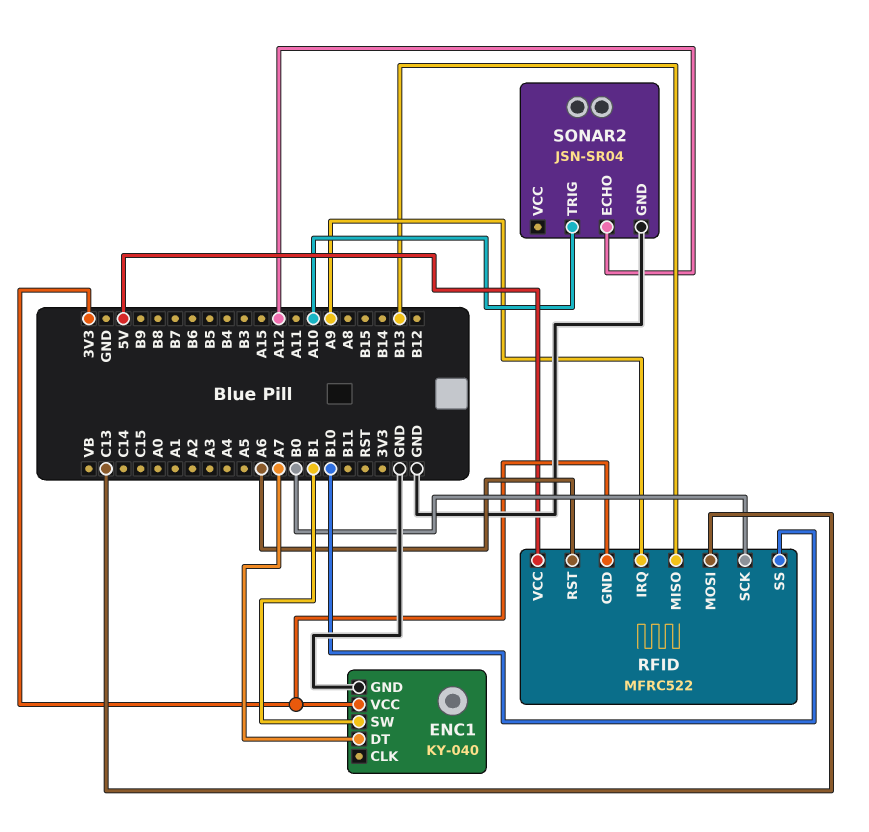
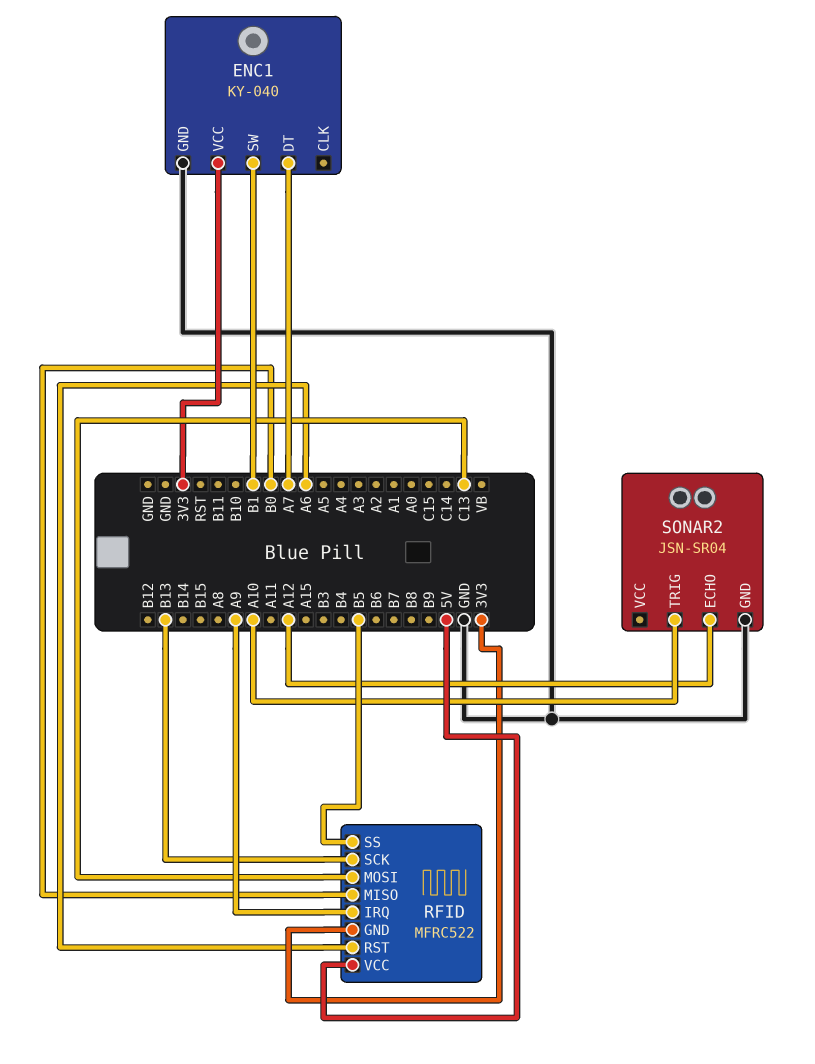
RFID pin MISO: B13 -> B0
RFID pin SCK: B0 -> B13
RFID pin SS: B10 -> B5

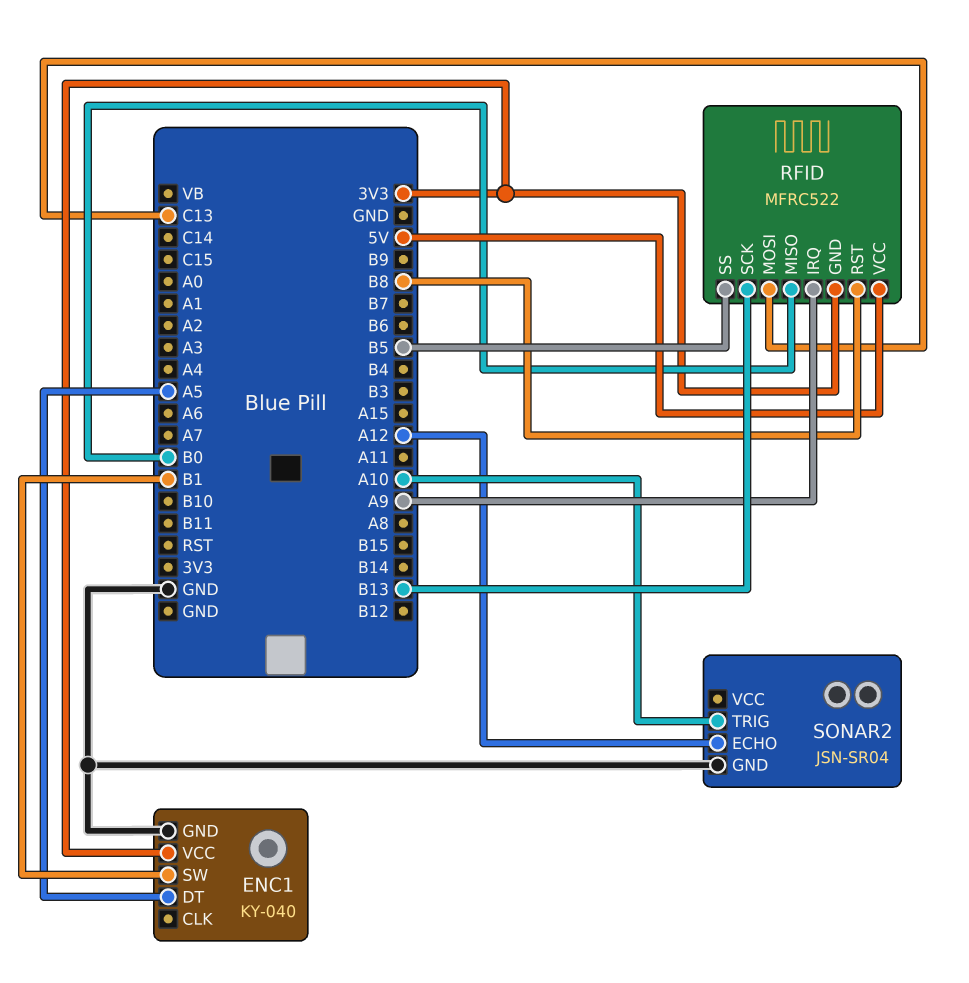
ENC1 pin DT: A7 -> A5
RFID pin RST: A6 -> B8

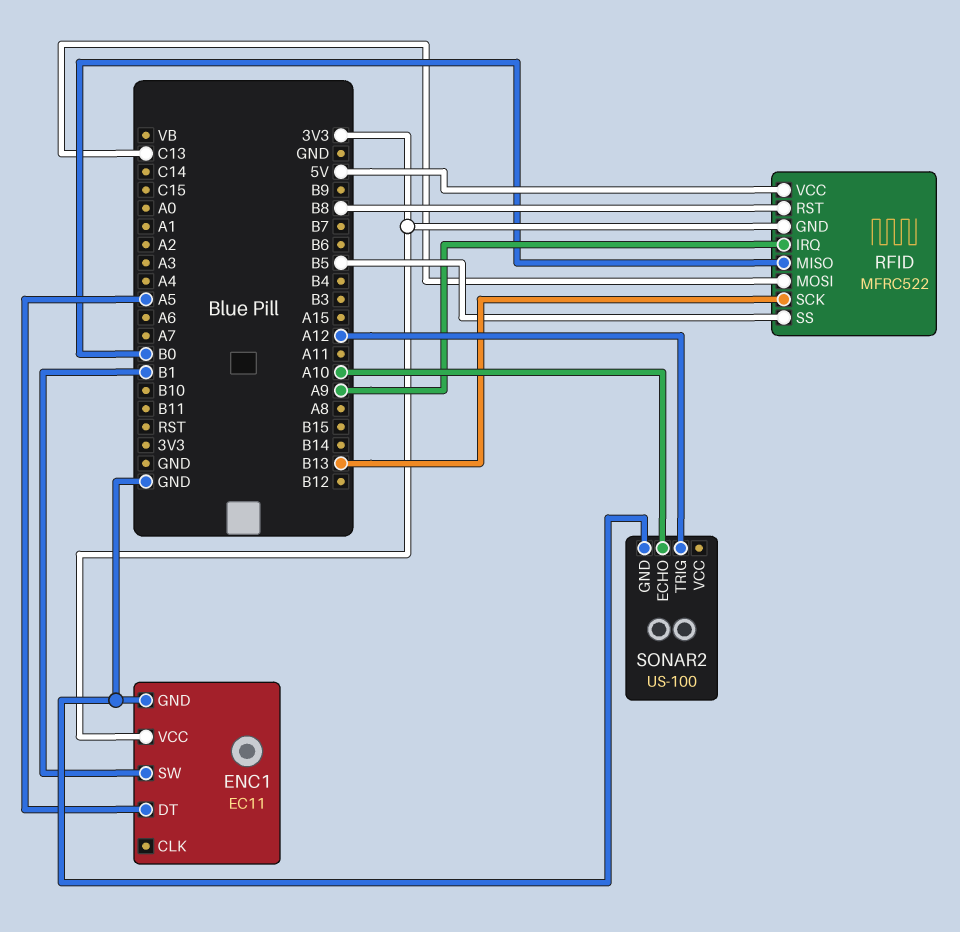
ENC1: KY-040 -> EC11
SONAR2: JSN-SR04 -> US-100
SONAR2 pin ECHO: A12 -> A10
SONAR2 pin TRIG: A10 -> A12

